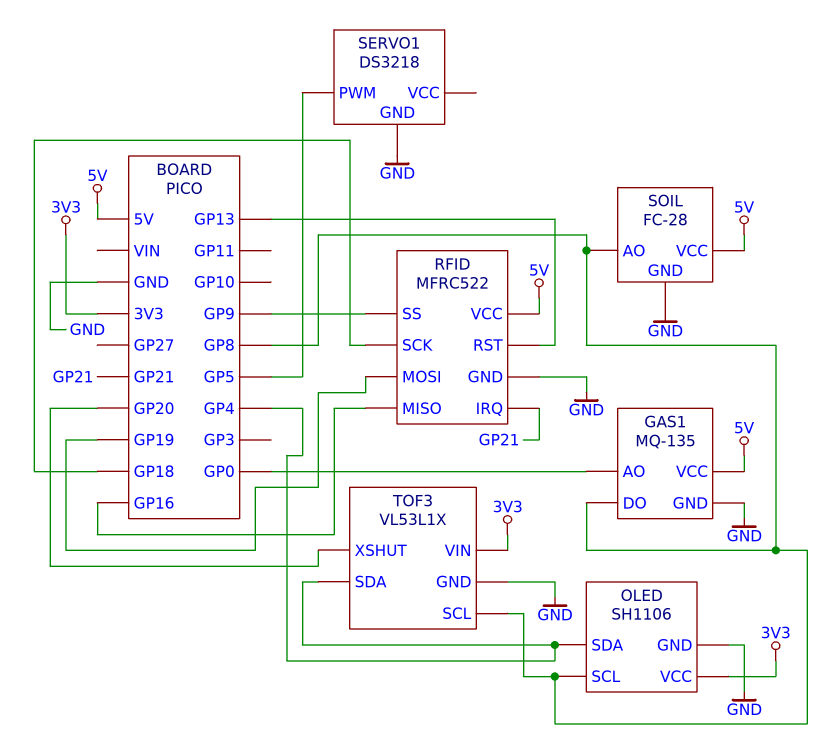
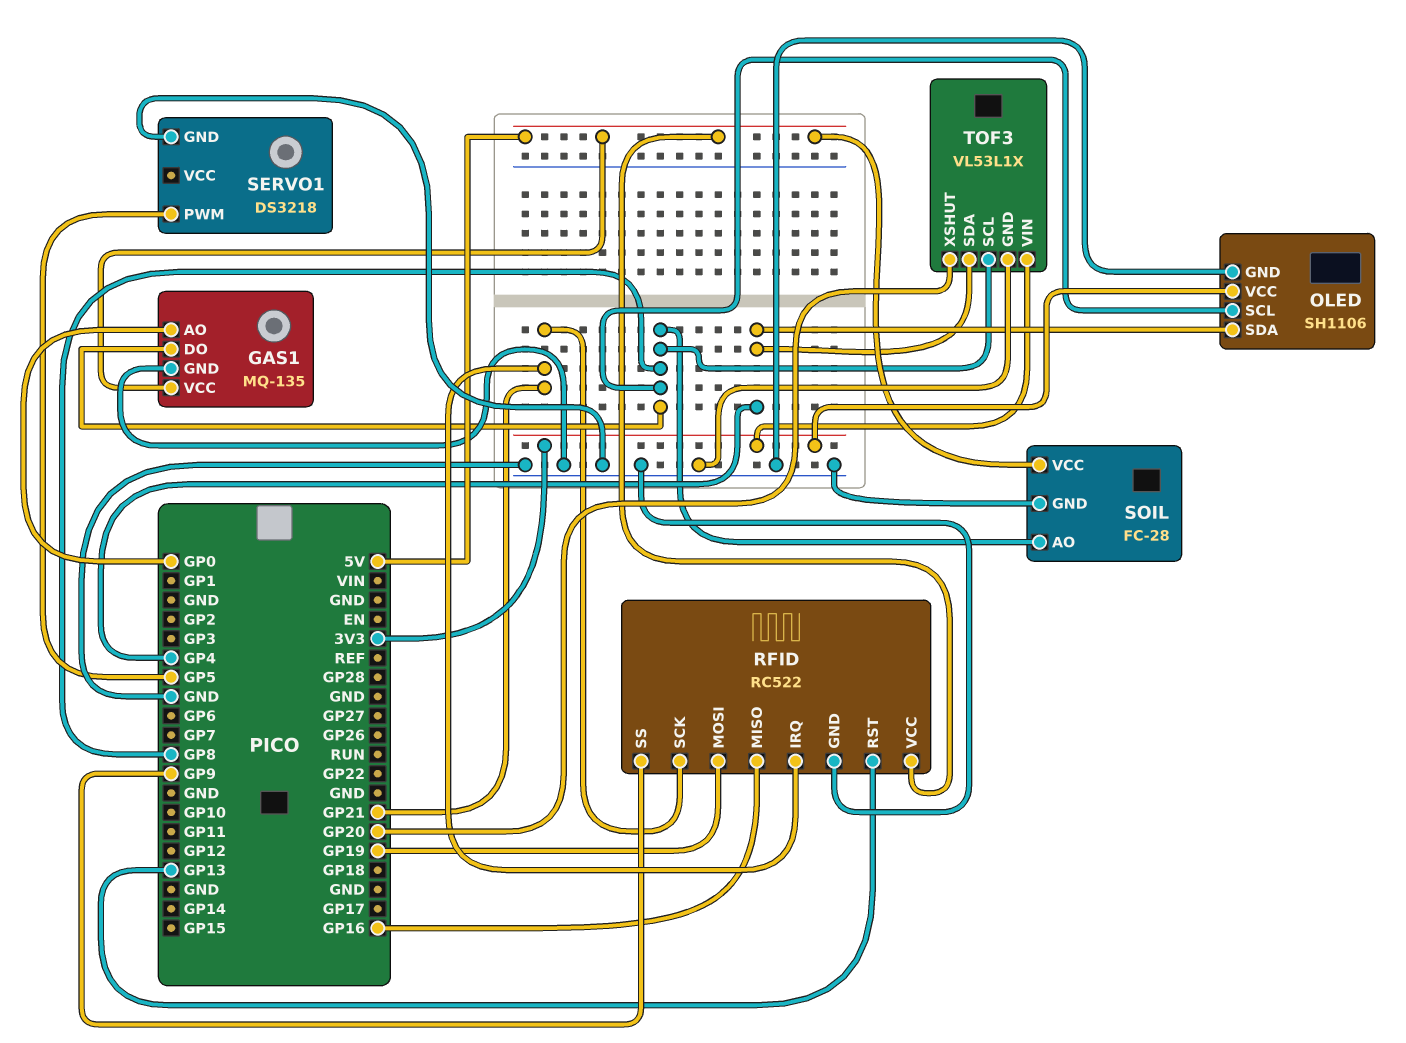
RFID: MFRC522 -> RC522
RFID pin SCK: GP18 -> GP21

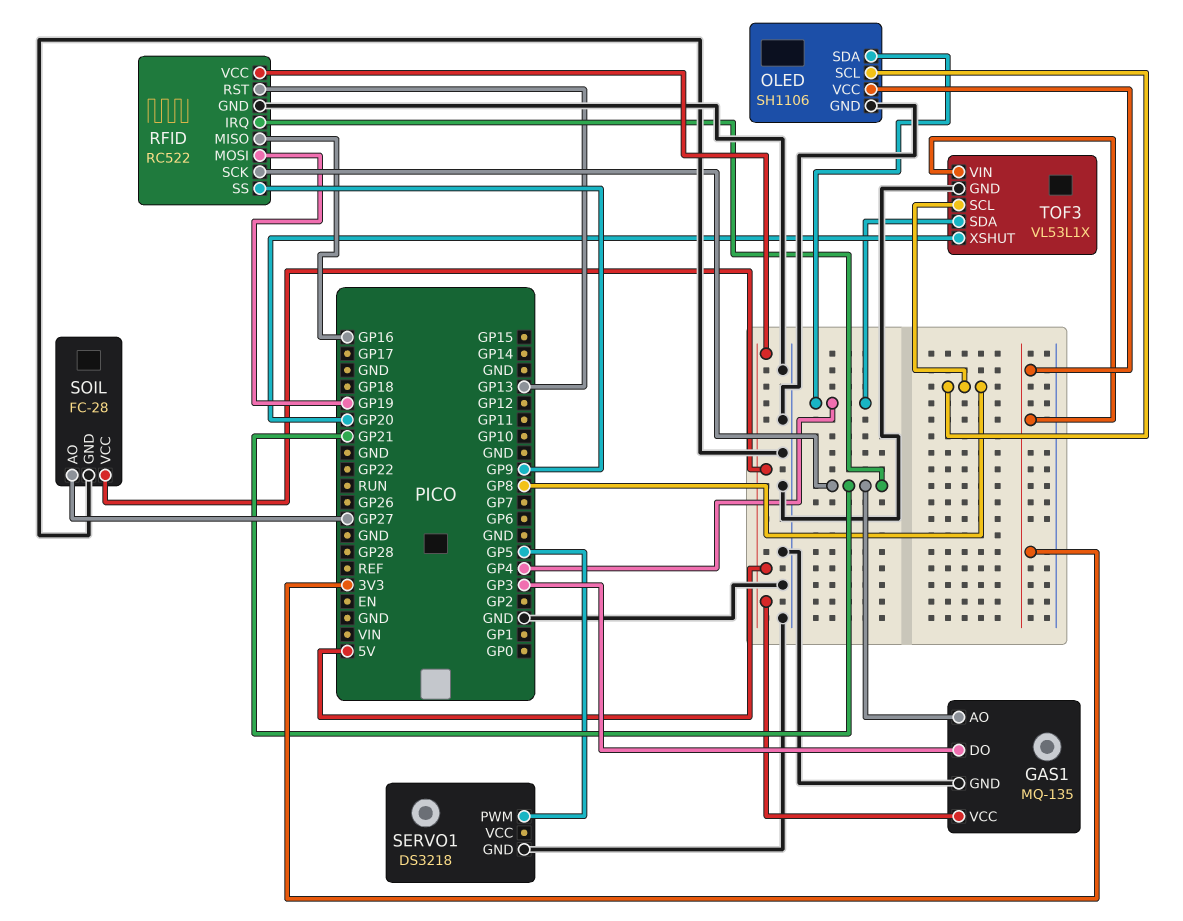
GAS1 pin AO: GP0 -> GP21
GAS1 pin DO: GP8 -> GP3
SOIL pin AO: GP8 -> GP27

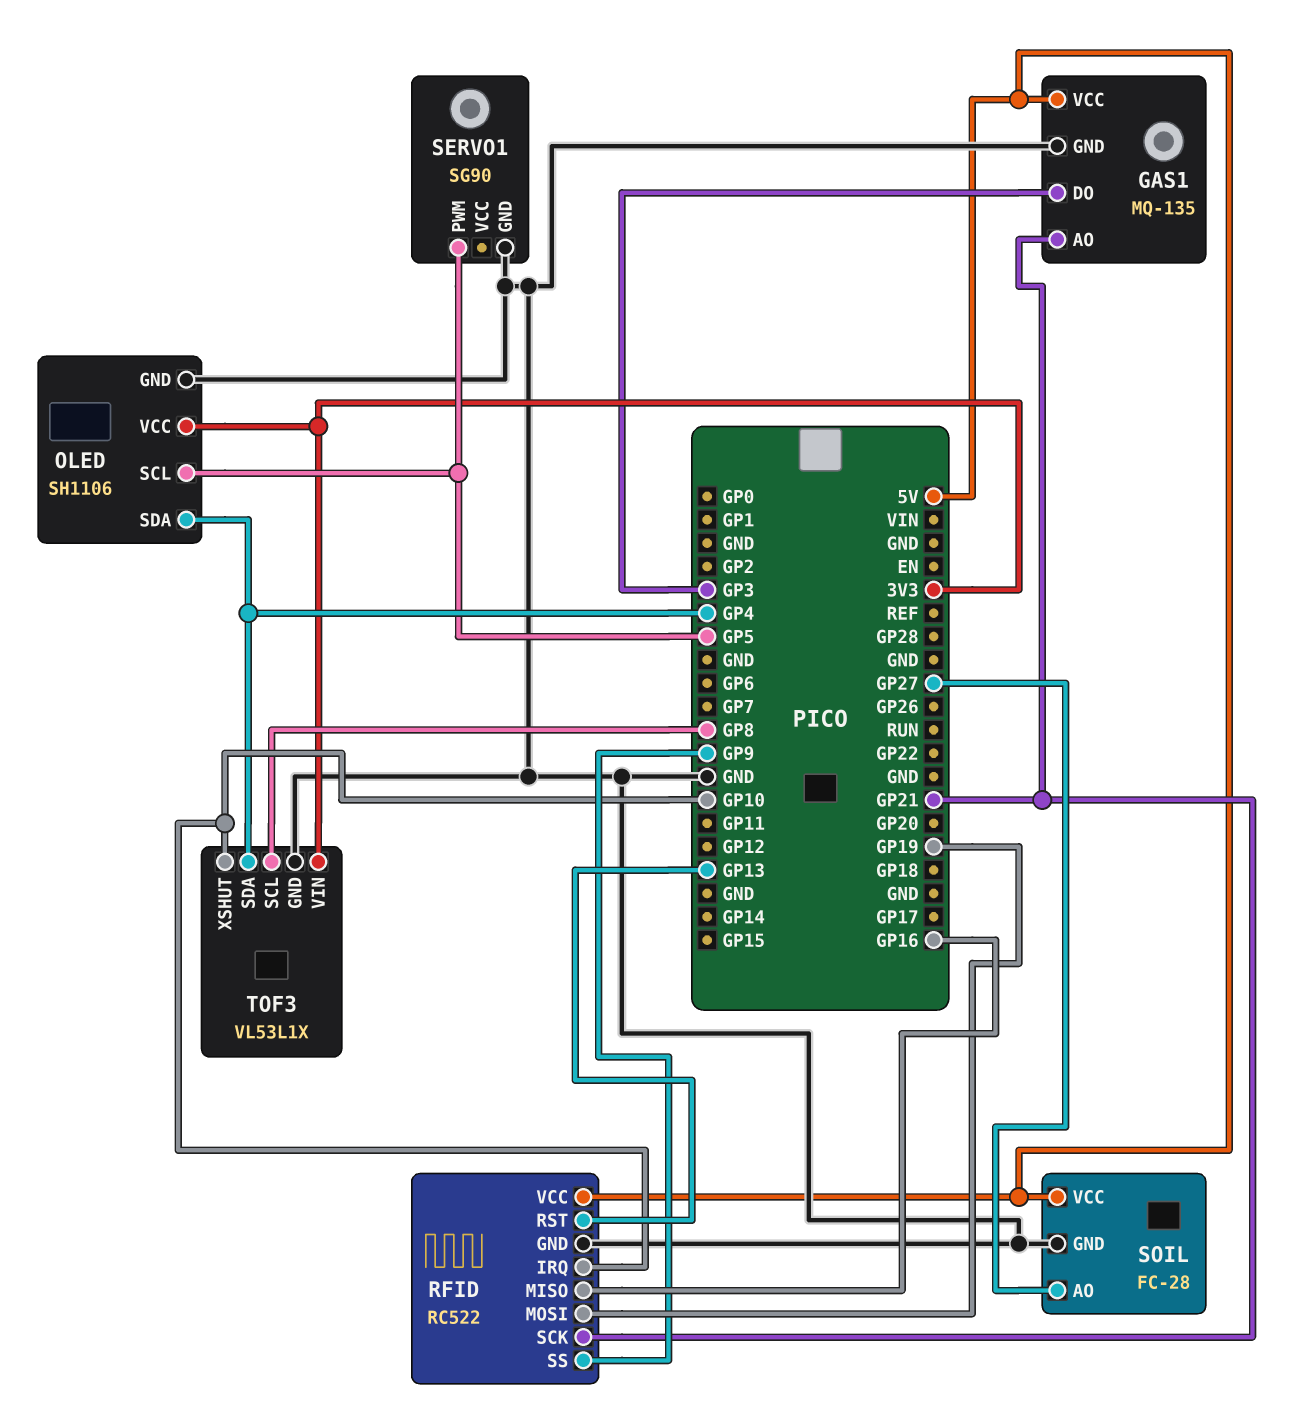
OLED pin SCL: GP8 -> GP5
RFID pin IRQ: GP21 -> GP10
SERVO1: DS3218 -> SG90
TOF3 pin XSHUT: GP20 -> GP10

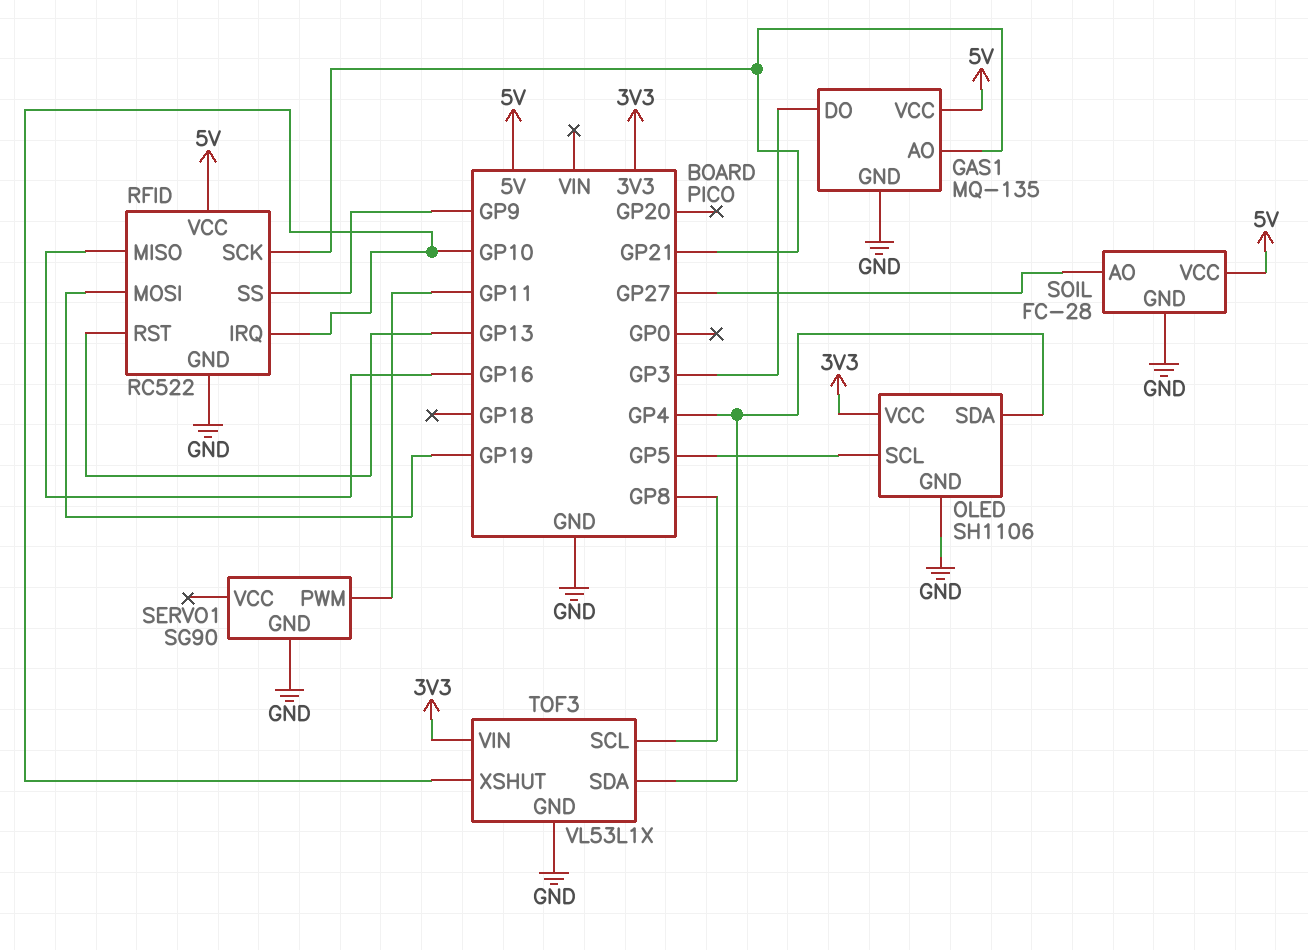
SERVO1 pin PWM: GP5 -> GP11

